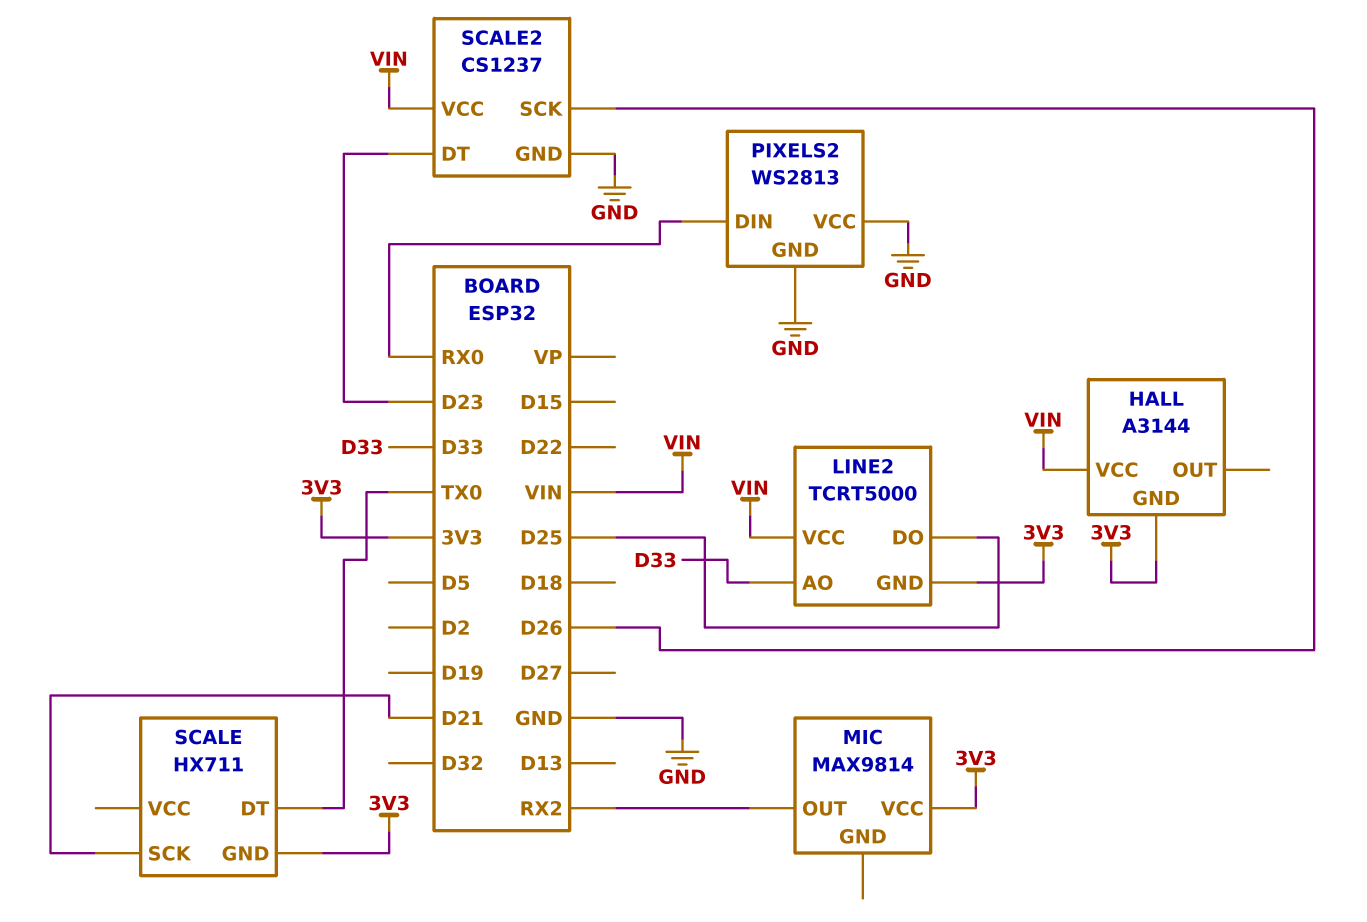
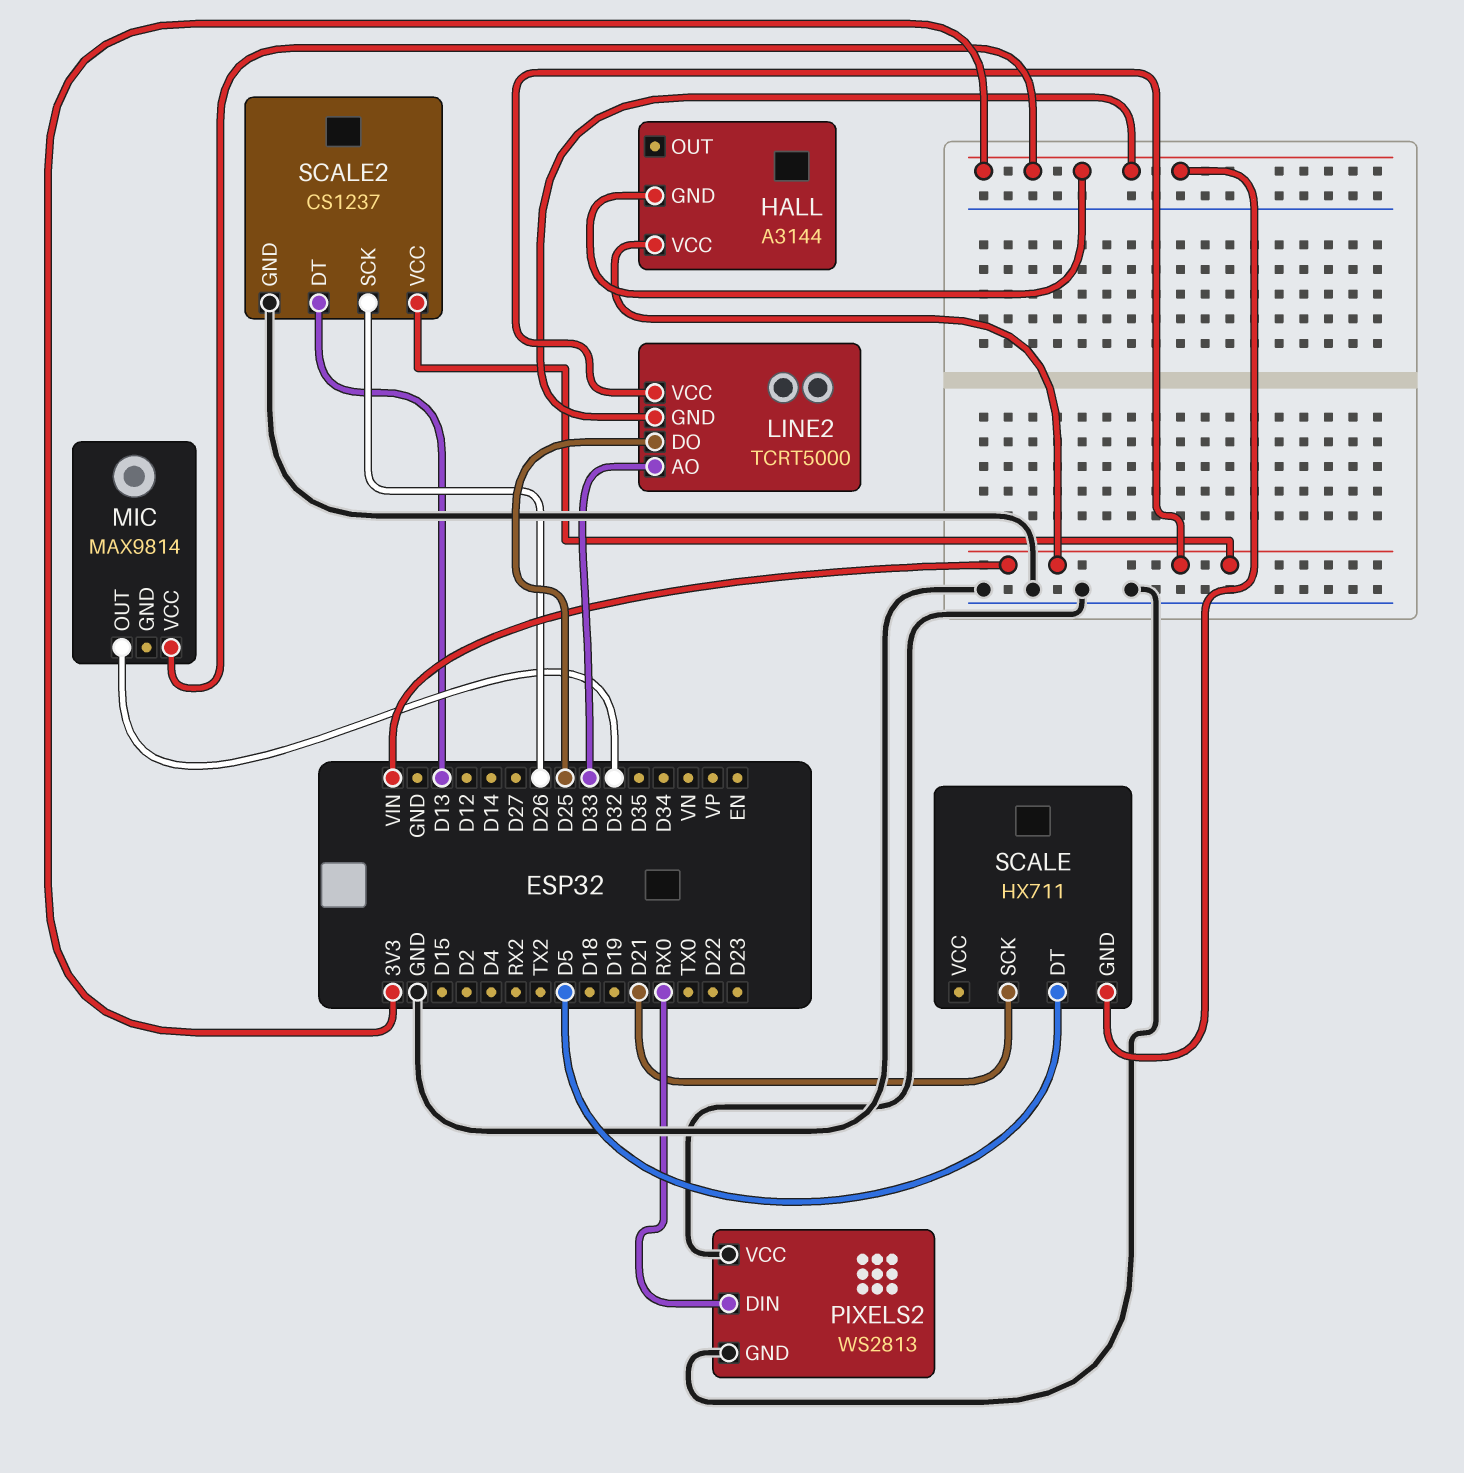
MIC pin OUT: RX2 -> D32
SCALE pin DT: TX0 -> D5
SCALE2 pin DT: D23 -> D13

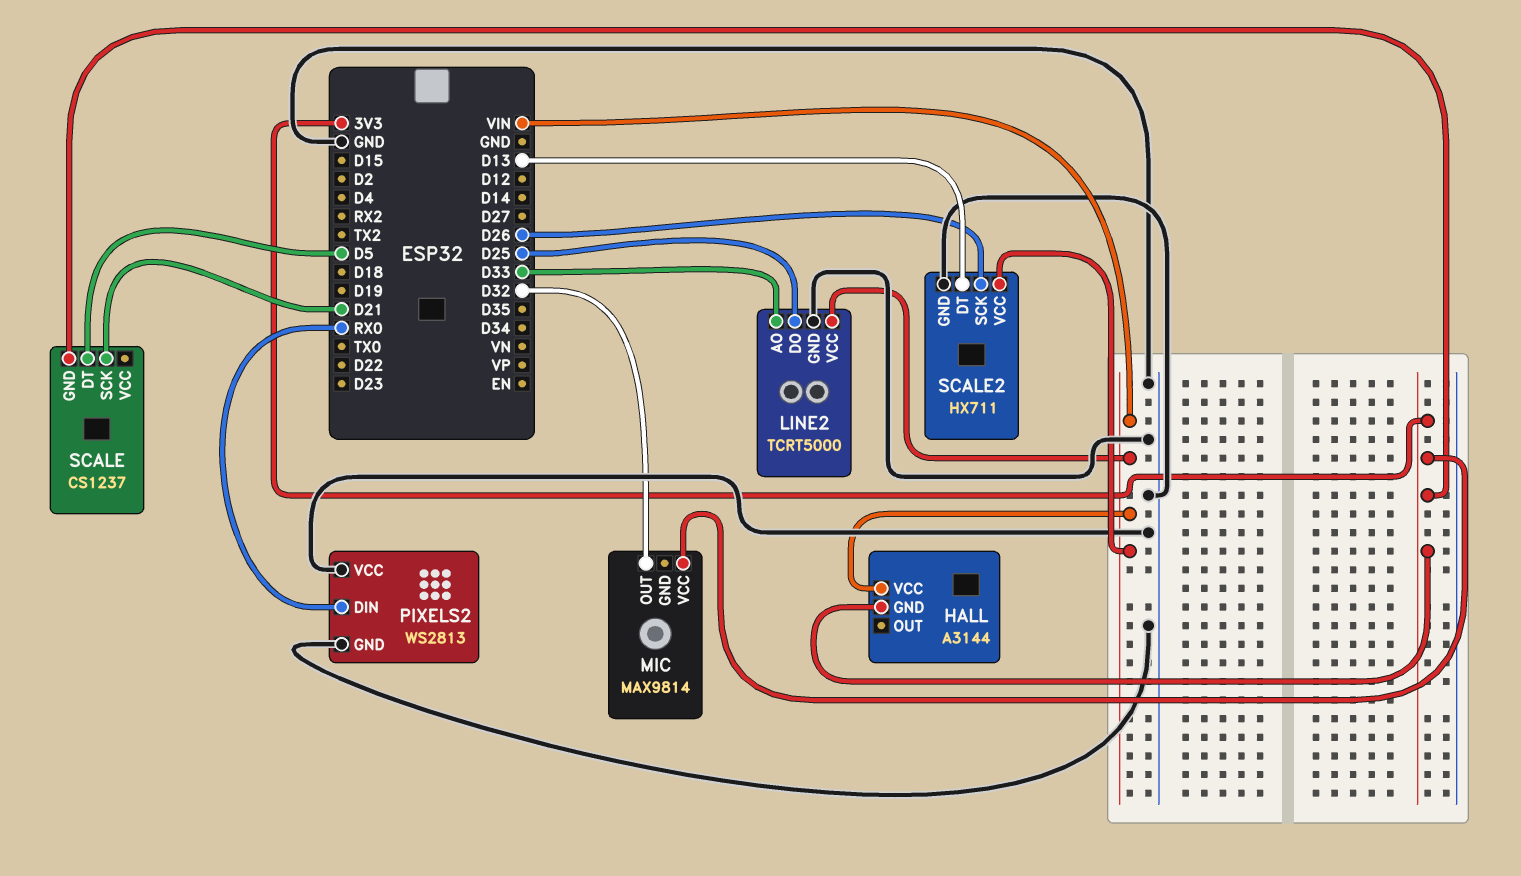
LINE2 pin GND: 3V3 -> GND
SCALE: HX711 -> CS1237
SCALE2: CS1237 -> HX711

